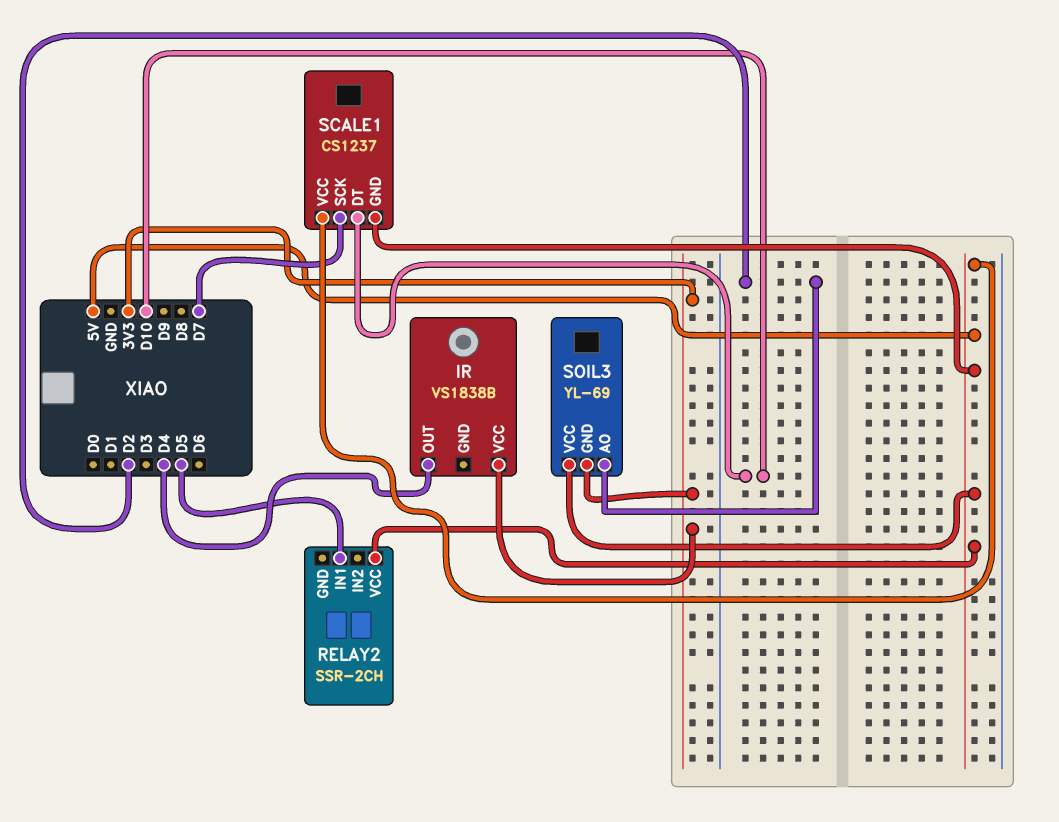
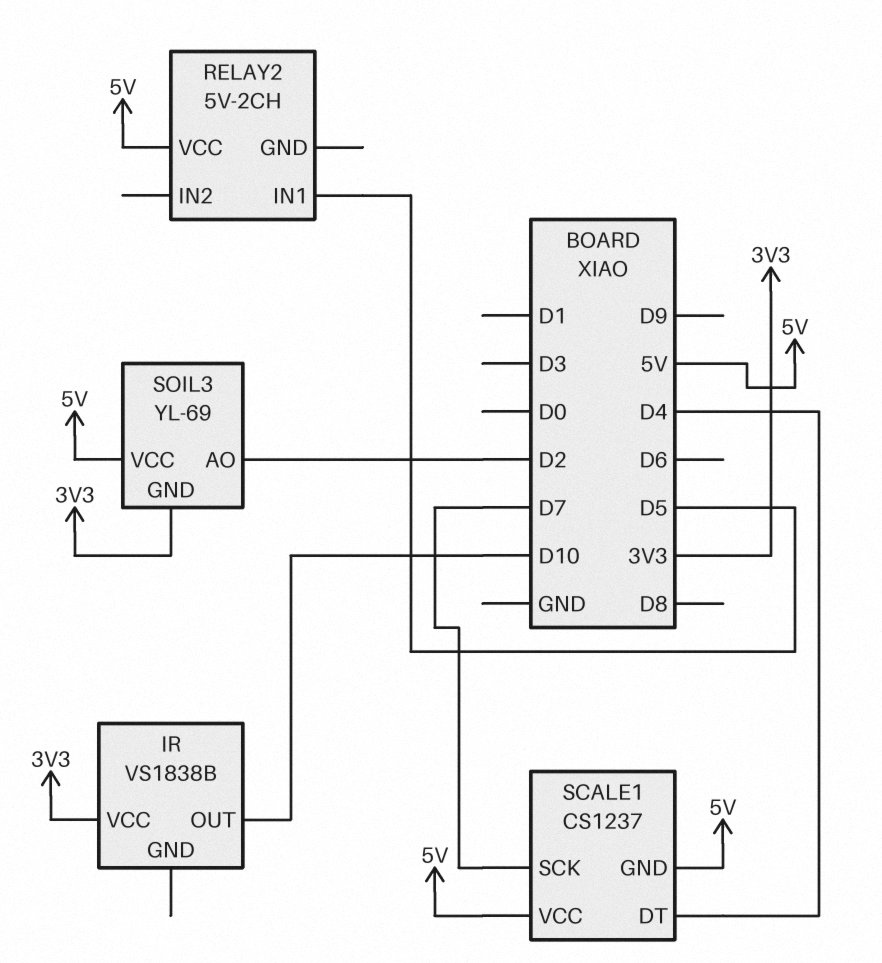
IR pin OUT: D4 -> D10
RELAY2: SSR-2CH -> 5V-2CH
SCALE1 pin DT: D10 -> D4

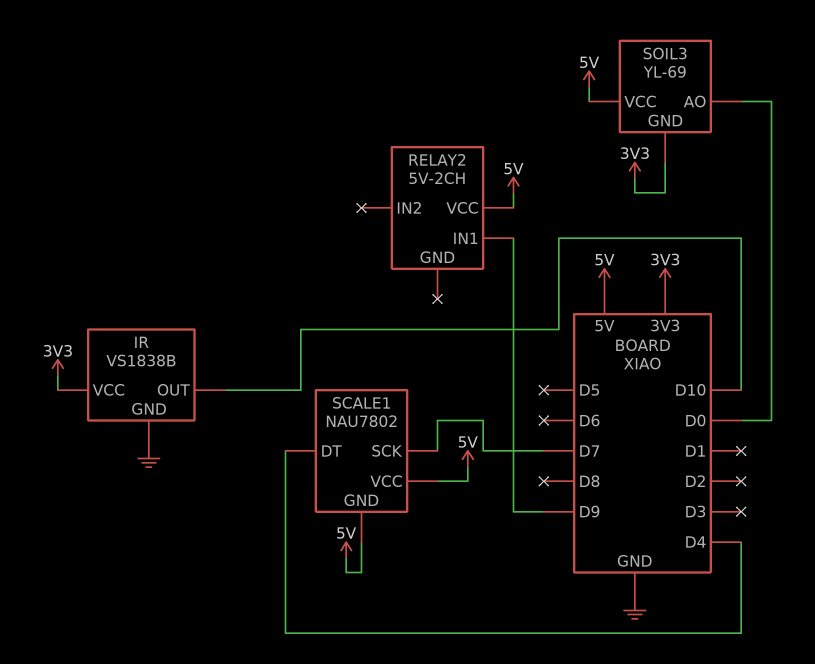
IR pin GND: none -> GND
RELAY2 pin IN1: D5 -> D9
SCALE1: CS1237 -> NAU7802
SOIL3 pin AO: D2 -> D0

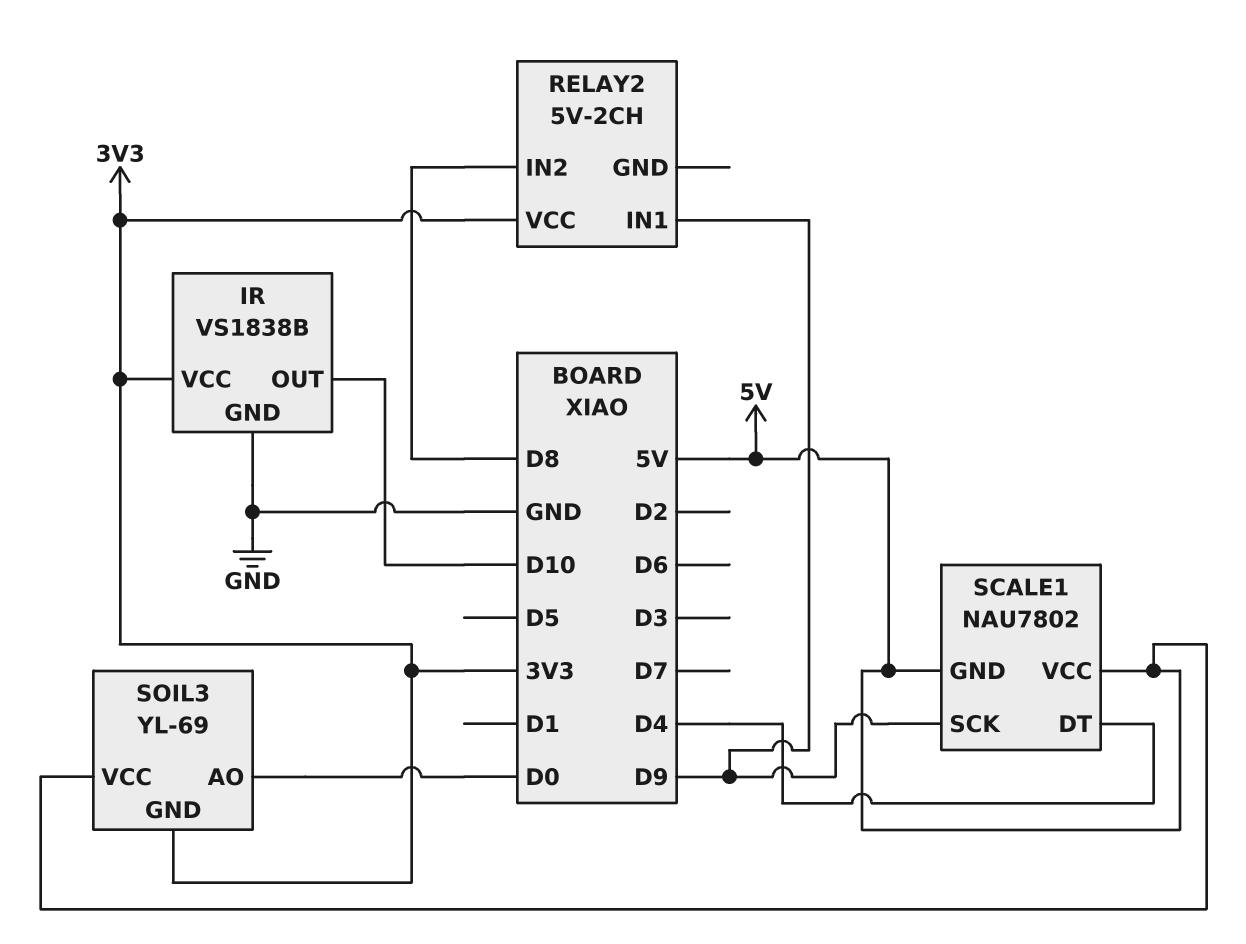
RELAY2 pin IN2: none -> D8
RELAY2 pin VCC: 5V -> 3V3
SCALE1 pin SCK: D7 -> D9

